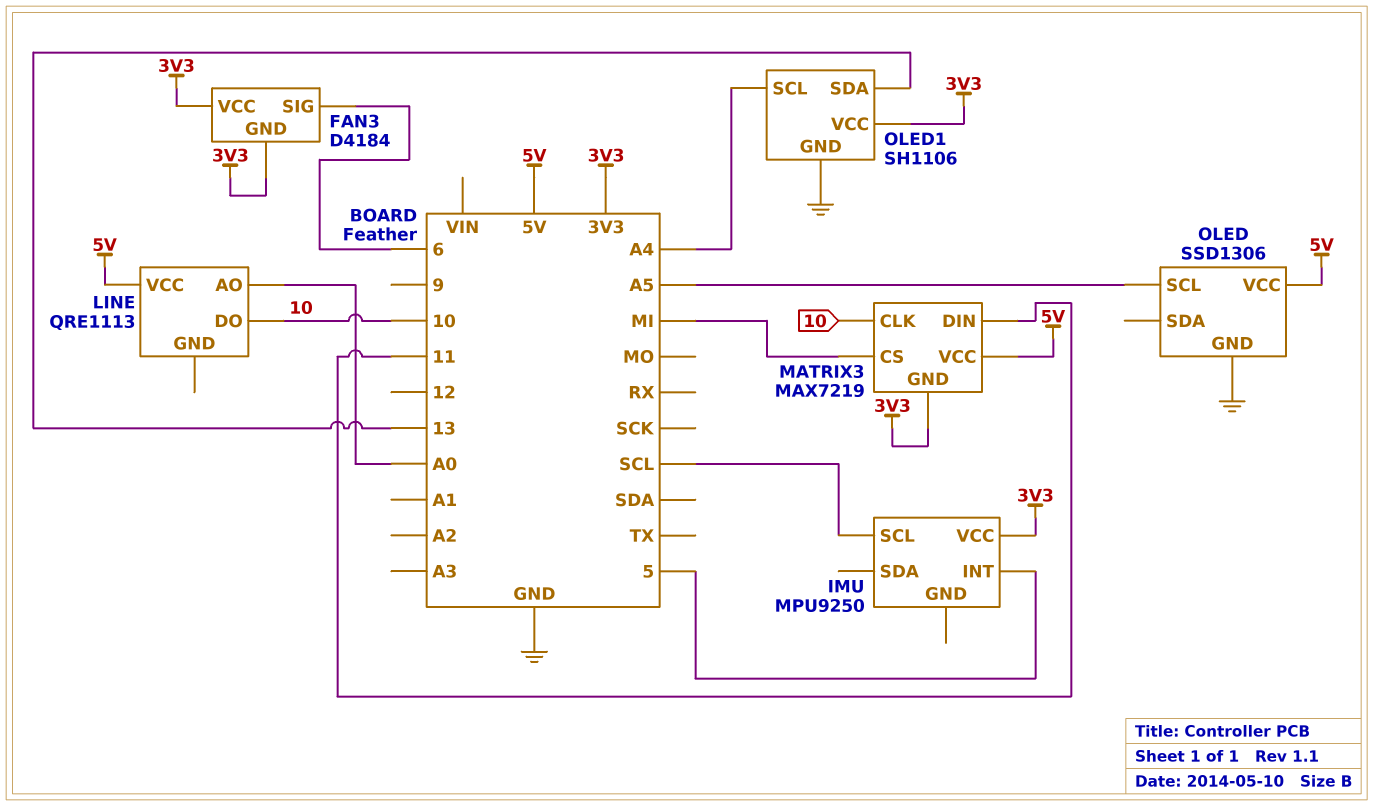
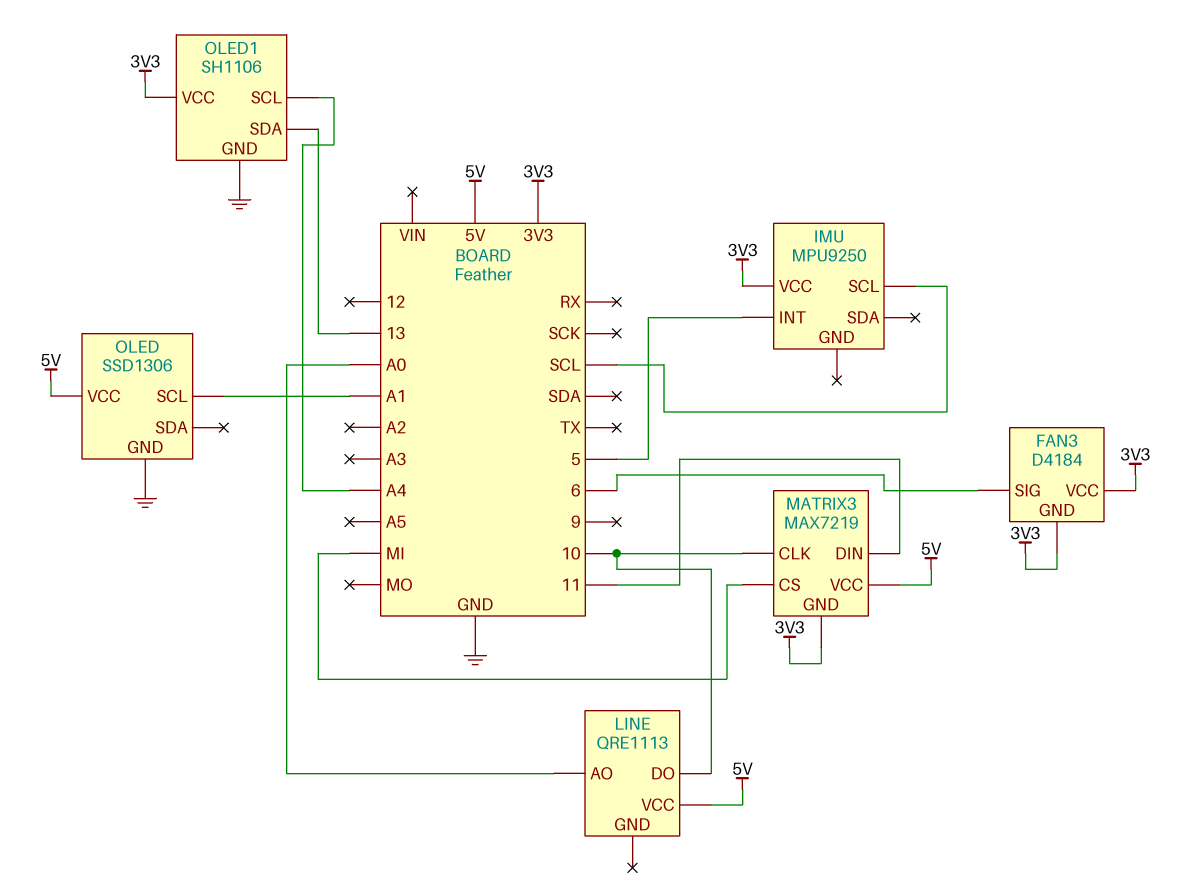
OLED pin SCL: A5 -> A1

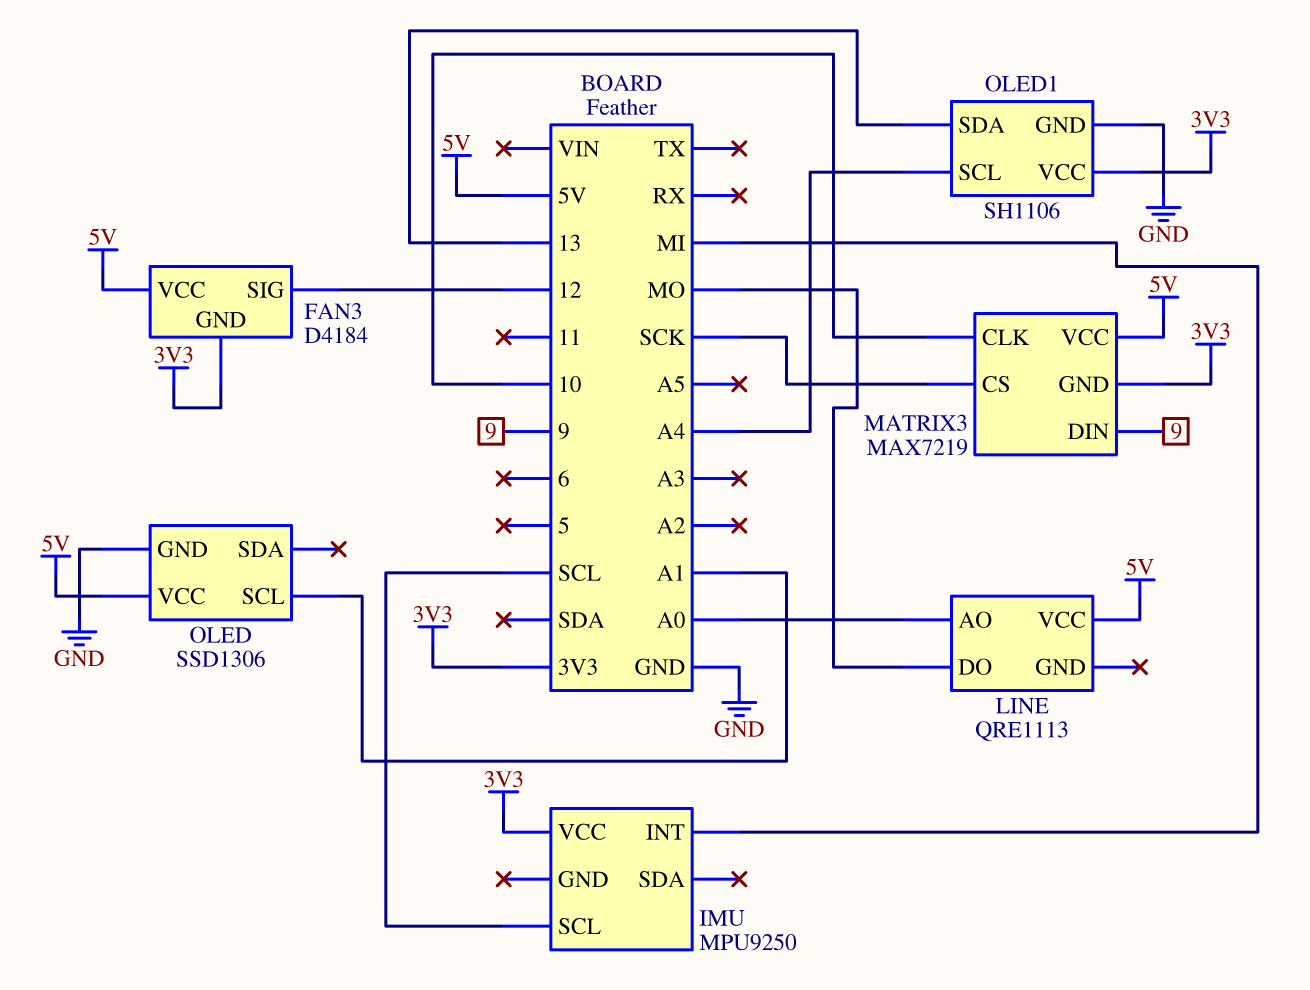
FAN3 pin SIG: 6 -> 12
FAN3 pin VCC: 3V3 -> 5V
IMU pin INT: 5 -> MI
LINE pin DO: 10 -> MO
MATRIX3 pin CS: MI -> SCK
MATRIX3 pin DIN: 11 -> 9

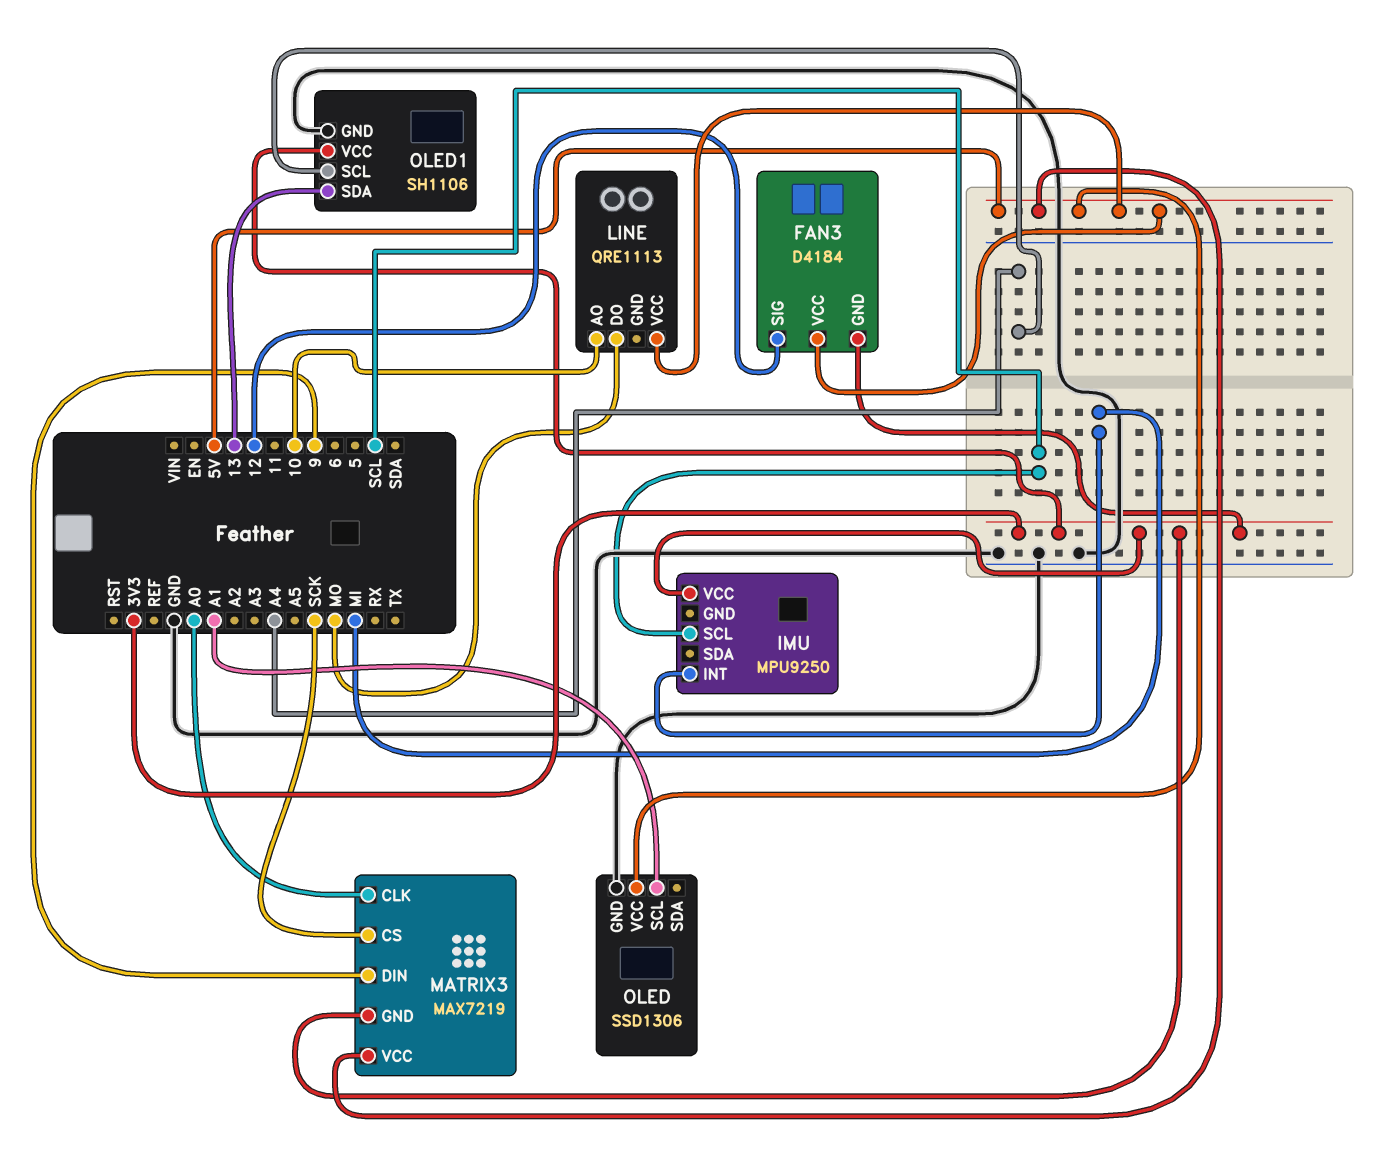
LINE pin AO: A0 -> 10
MATRIX3 pin CLK: 10 -> A0

